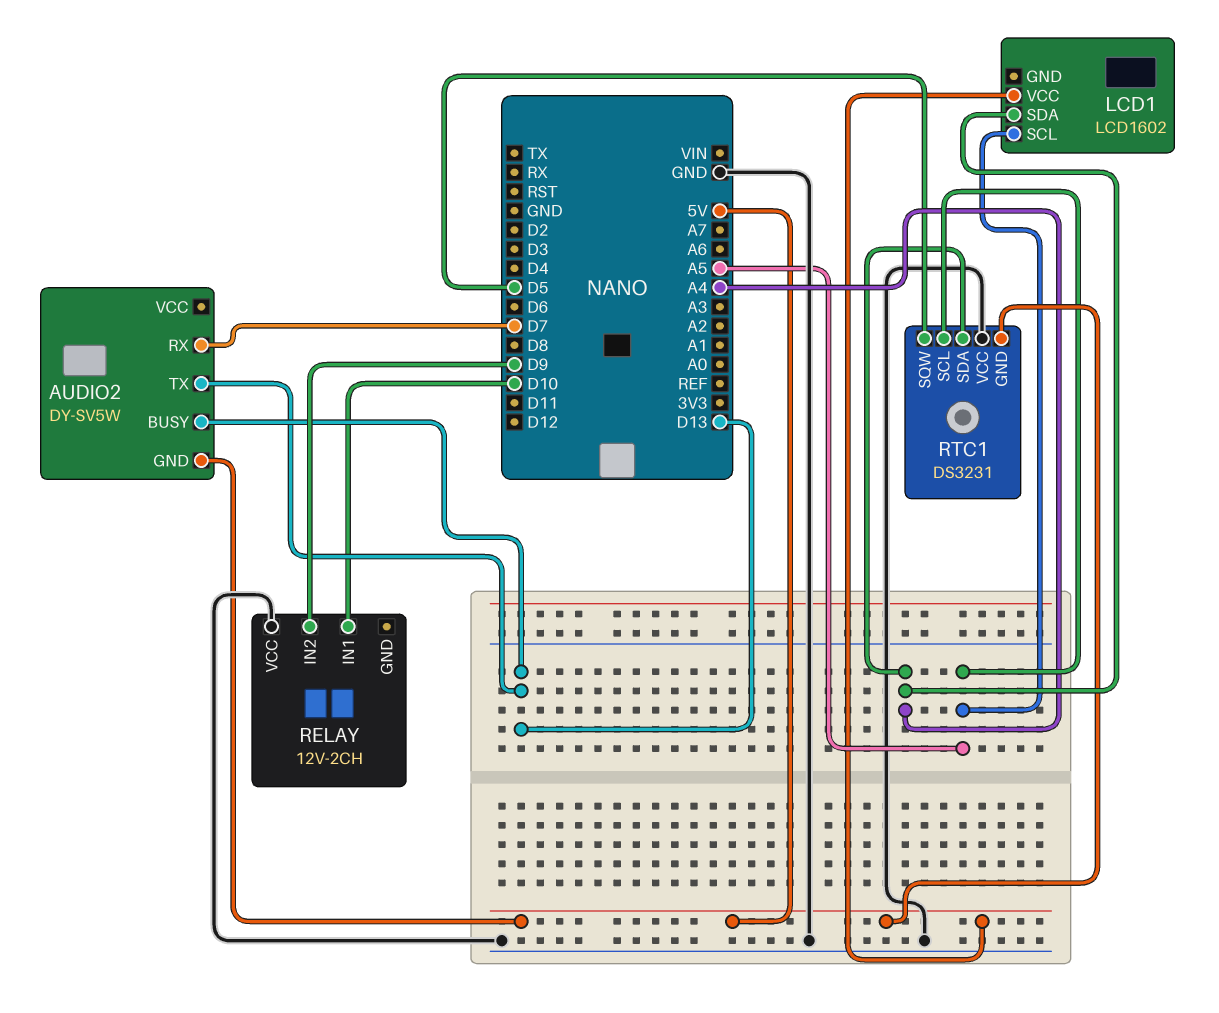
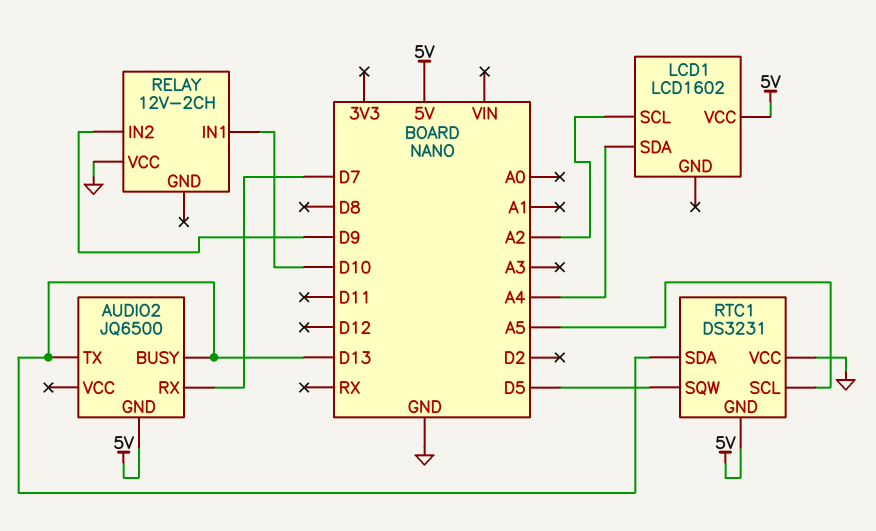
AUDIO2: DY-SV5W -> JQ6500
LCD1 pin SCL: A5 -> A2
RTC1 pin SDA: A4 -> D13

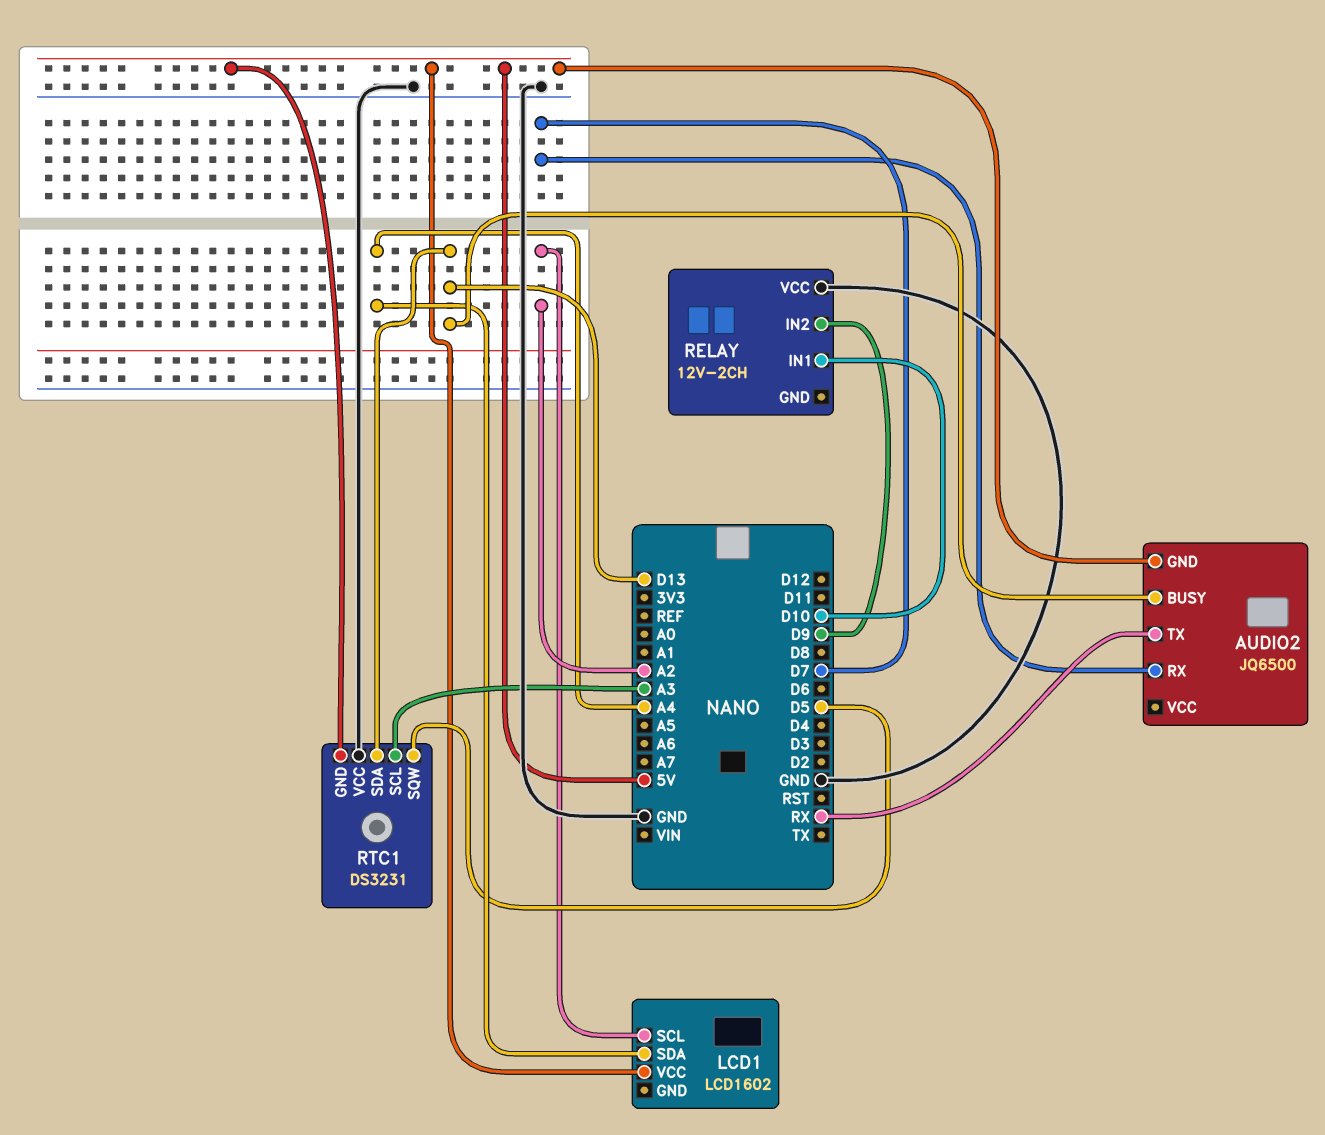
AUDIO2 pin TX: D13 -> RX
RTC1 pin SCL: A5 -> A3

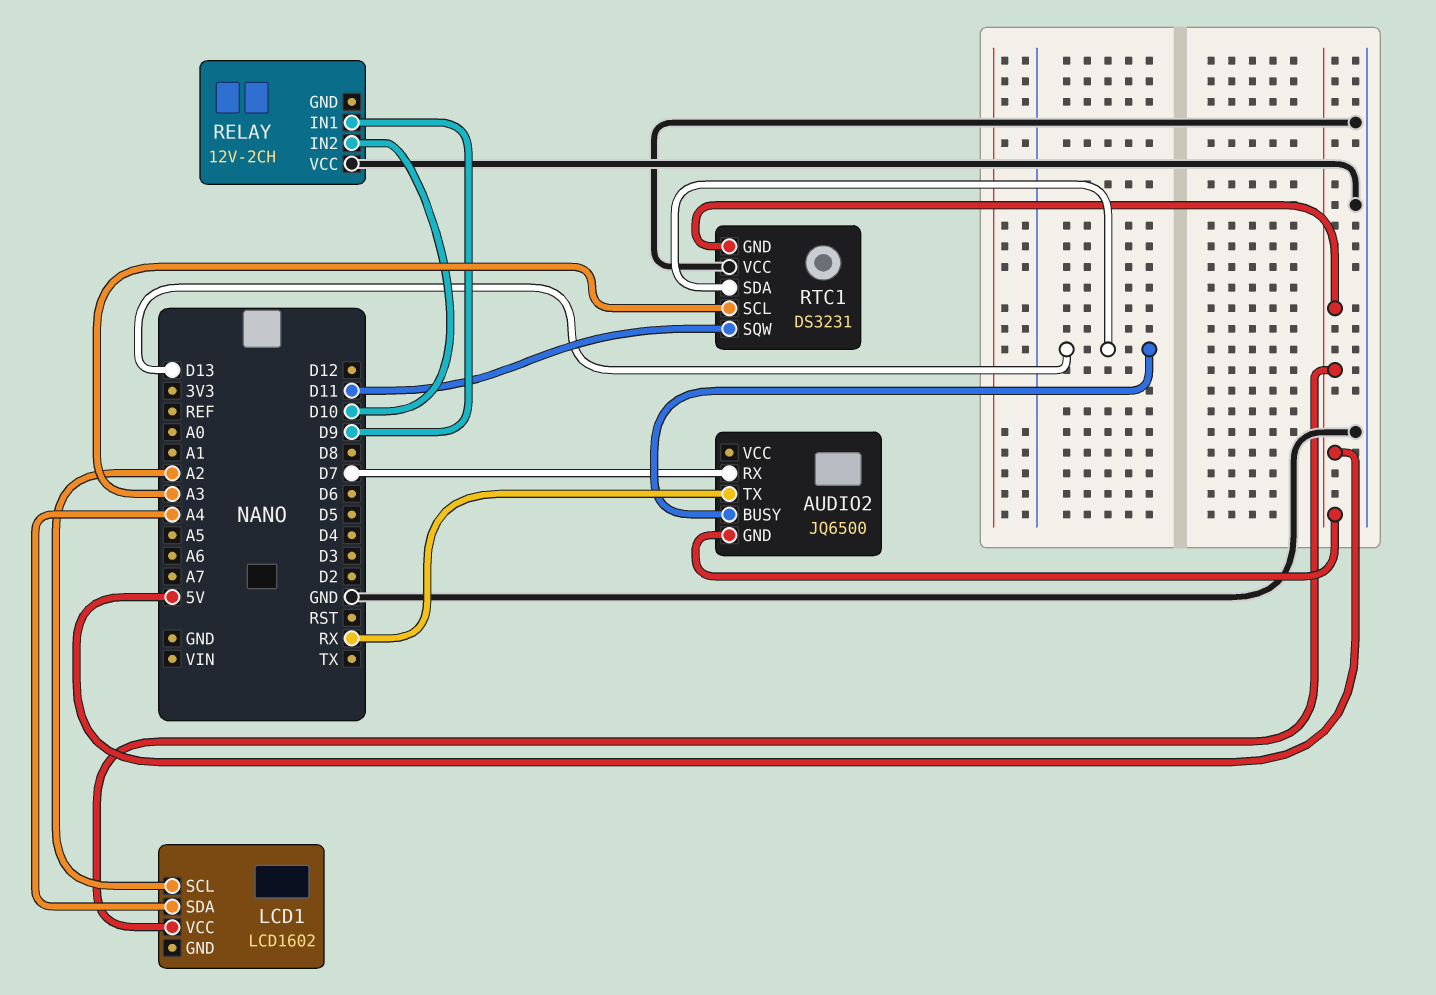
RELAY pin IN1: D10 -> D9
RELAY pin IN2: D9 -> D10
RTC1 pin SQW: D5 -> D11

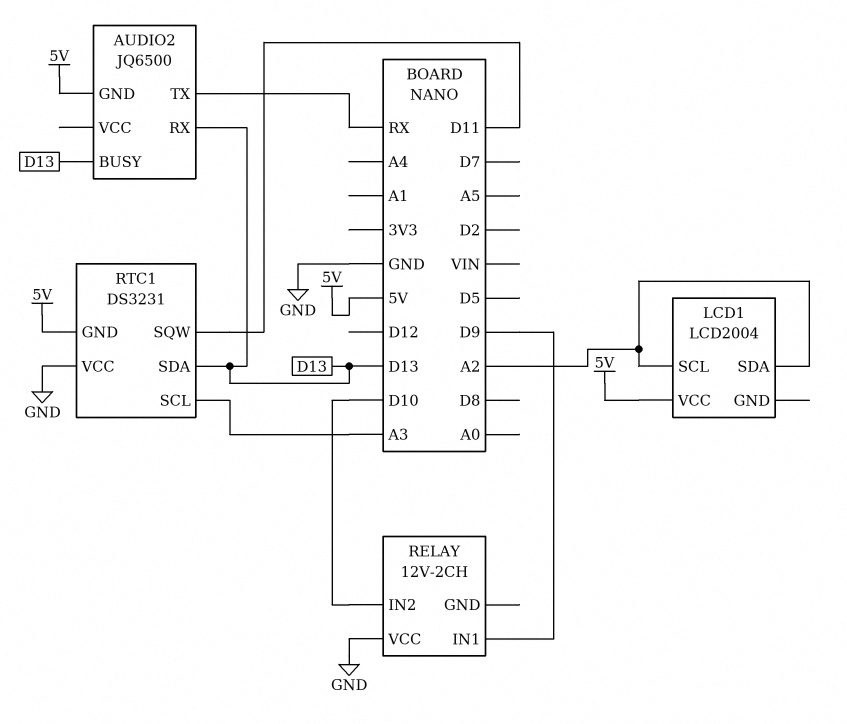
AUDIO2 pin RX: D7 -> D13
LCD1: LCD1602 -> LCD2004
LCD1 pin SDA: A4 -> A2

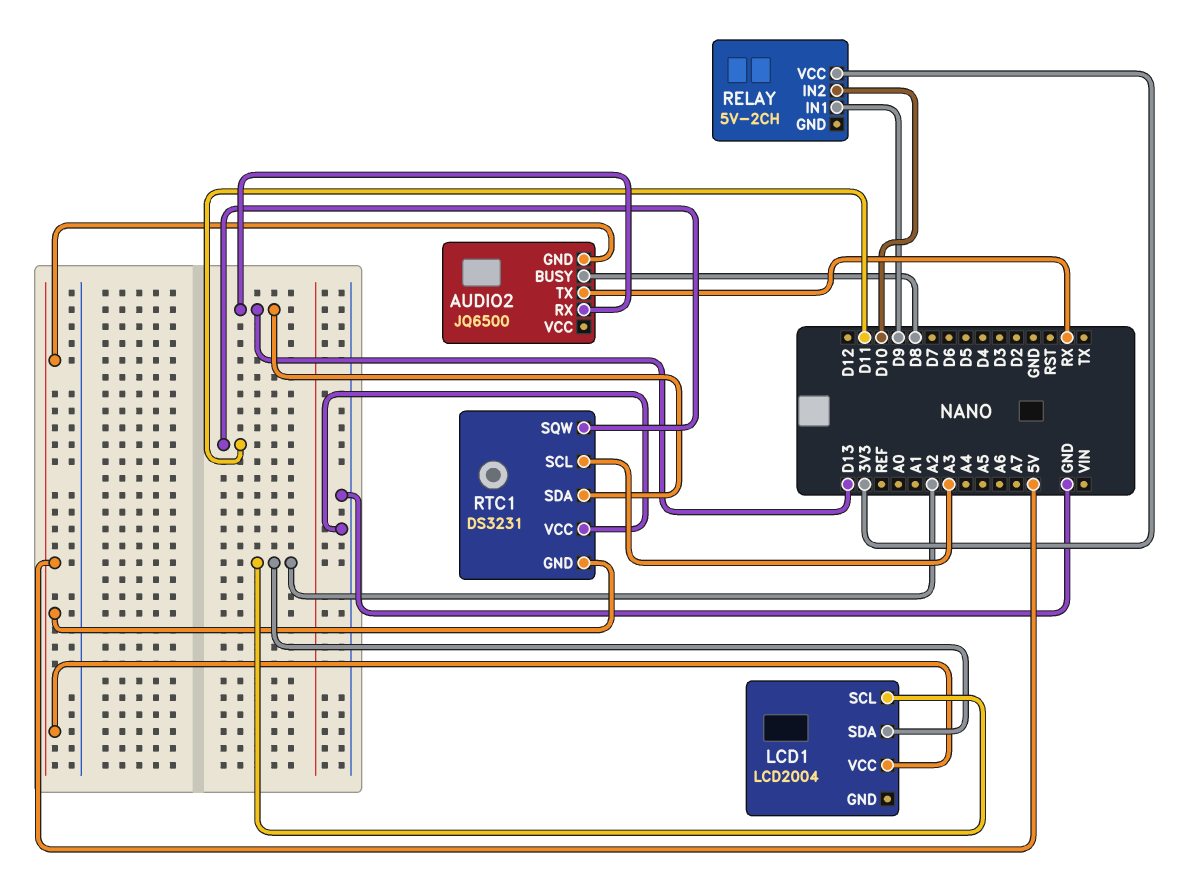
AUDIO2 pin BUSY: D13 -> D8
RELAY: 12V-2CH -> 5V-2CH
RELAY pin VCC: GND -> 3V3

